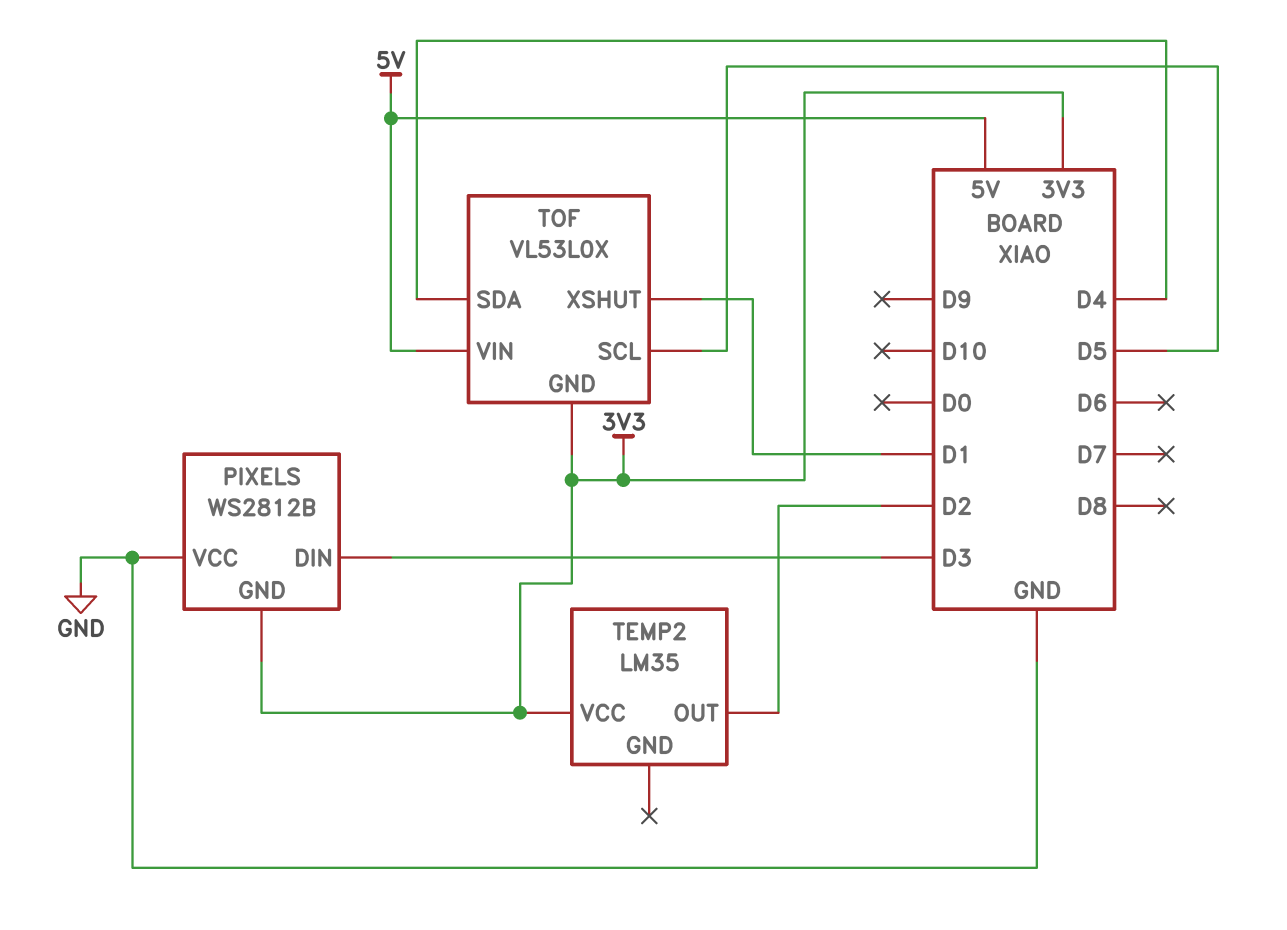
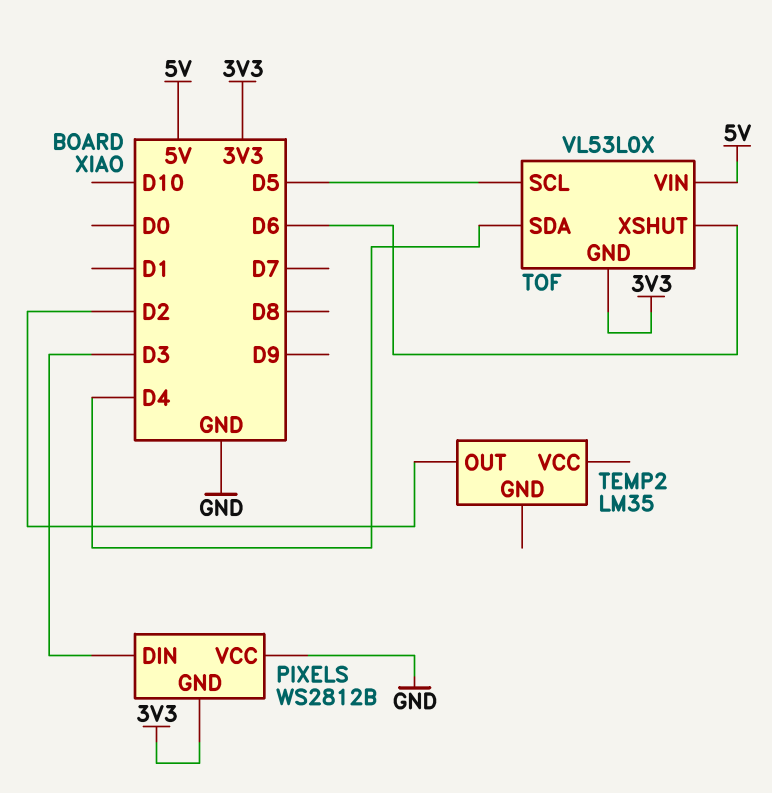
TEMP2 pin VCC: 3V3 -> none
TOF pin XSHUT: D1 -> D6

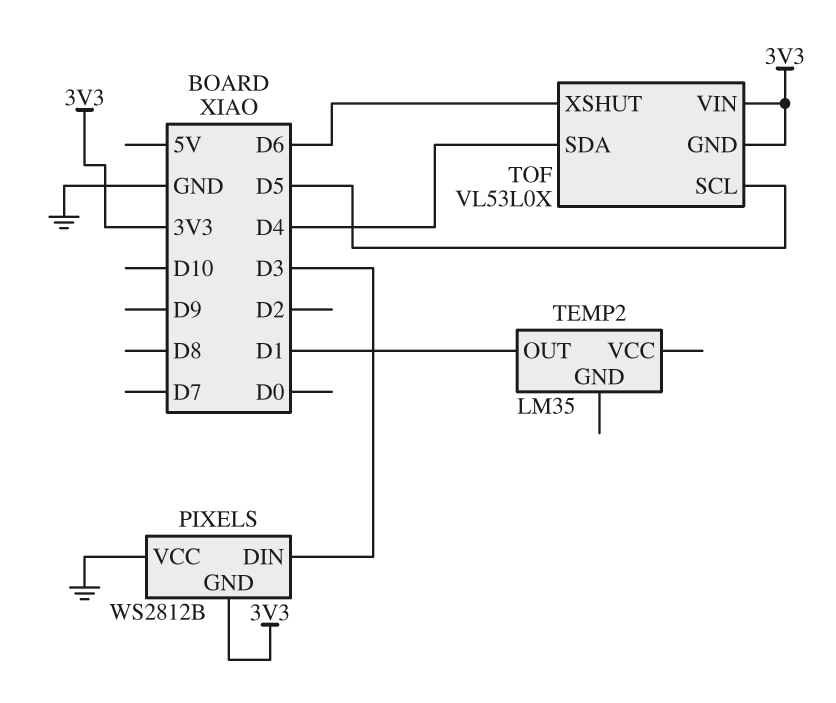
TEMP2 pin OUT: D2 -> D1
TOF pin VIN: 5V -> 3V3

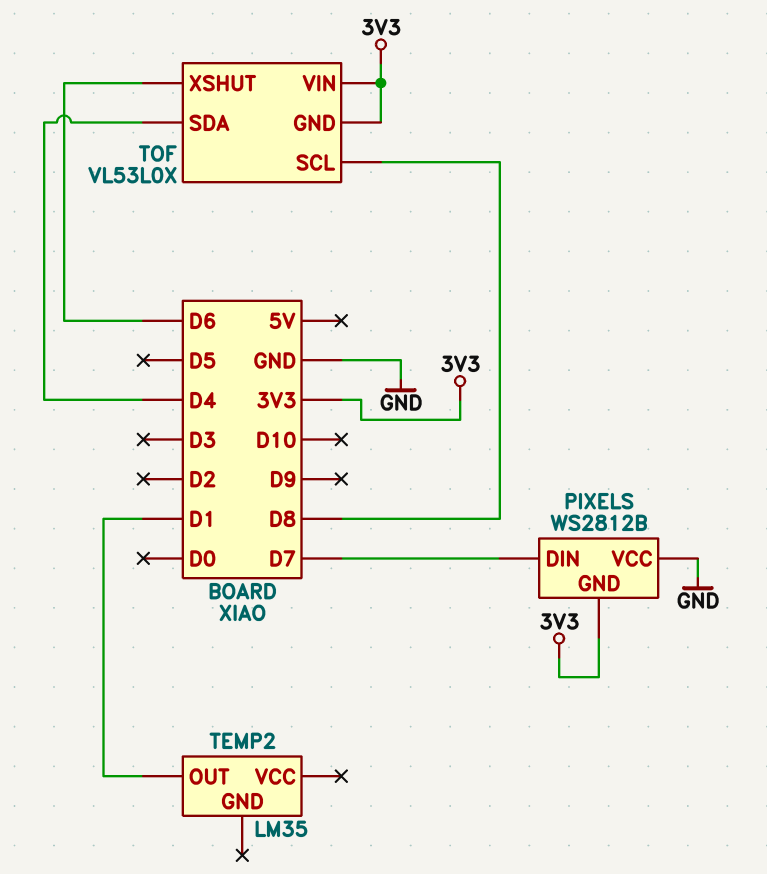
PIXELS pin DIN: D3 -> D7
TOF pin SCL: D5 -> D8

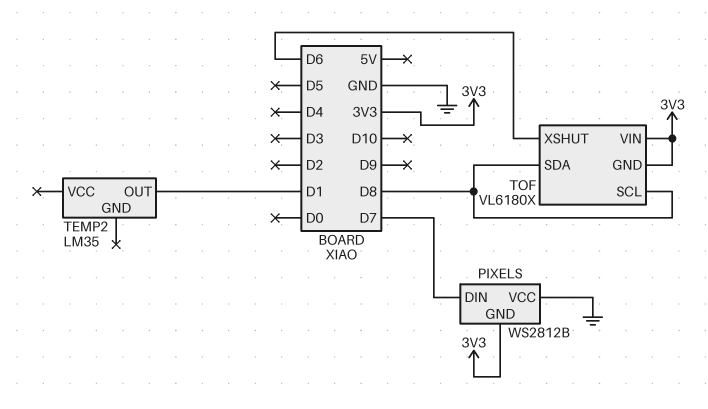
TOF: VL53L0X -> VL6180X
TOF pin SDA: D4 -> D8

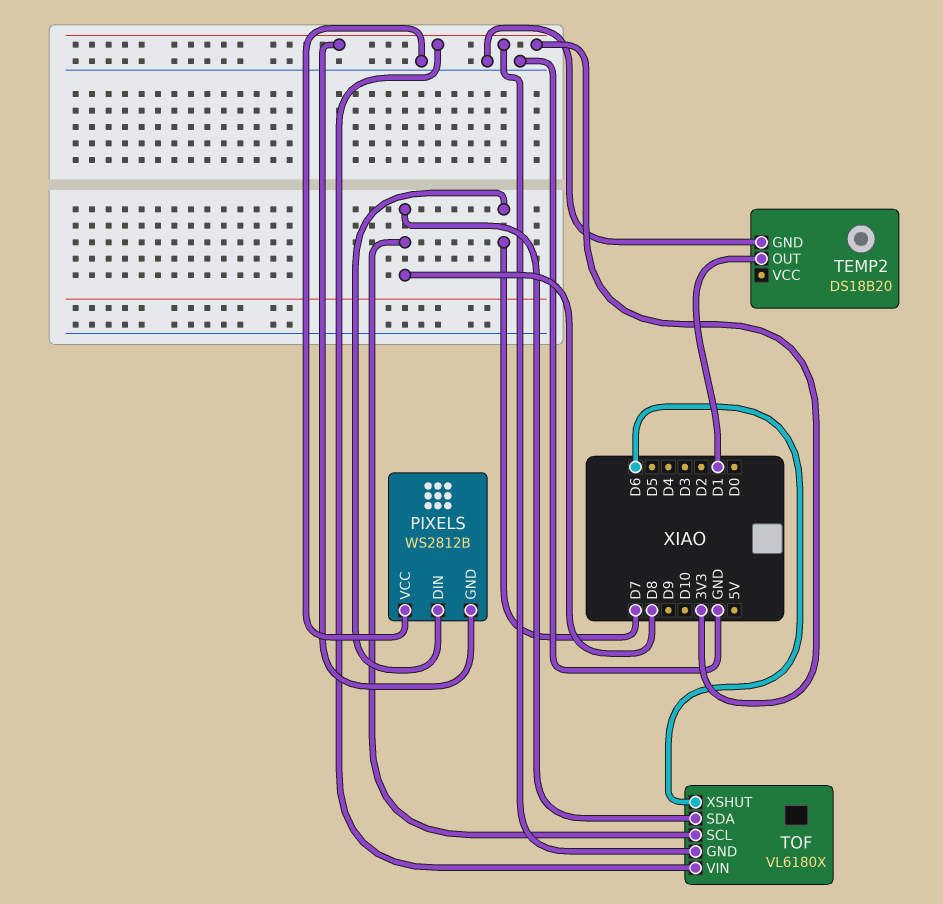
TEMP2: LM35 -> DS18B20
TEMP2 pin GND: none -> GND

